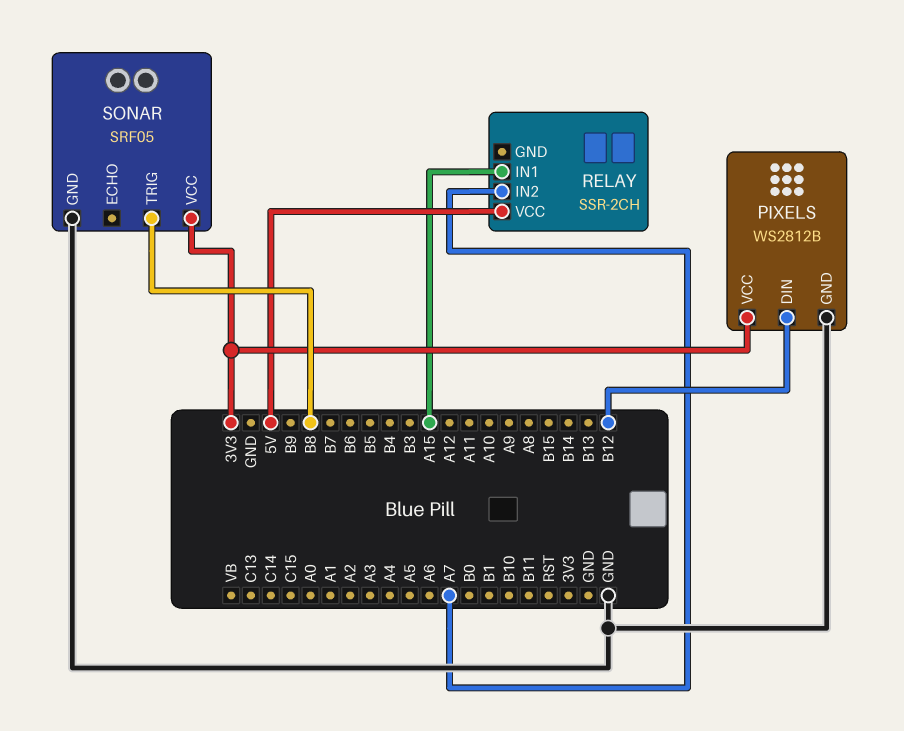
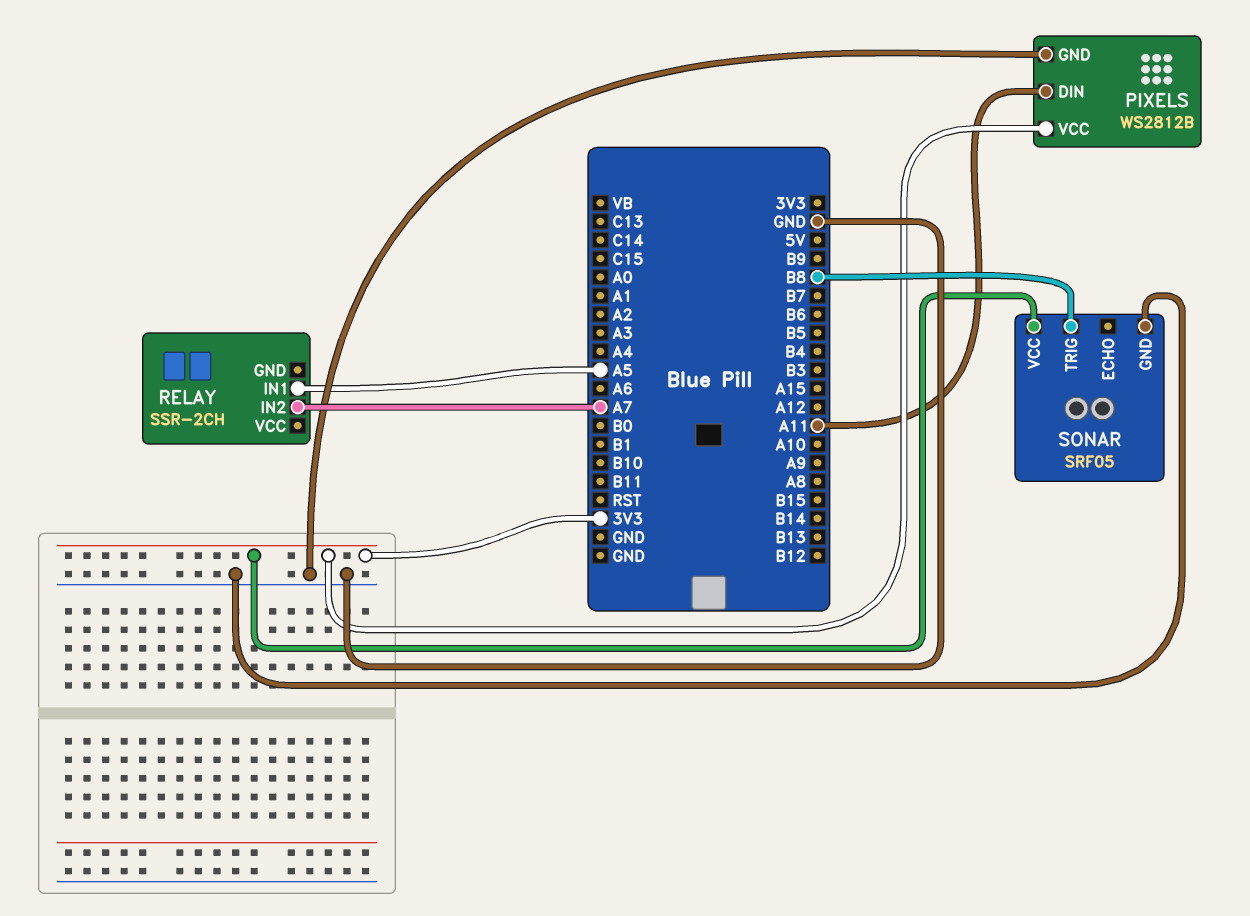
PIXELS pin DIN: B12 -> A11
RELAY pin IN1: A15 -> A5
RELAY pin VCC: 5V -> none

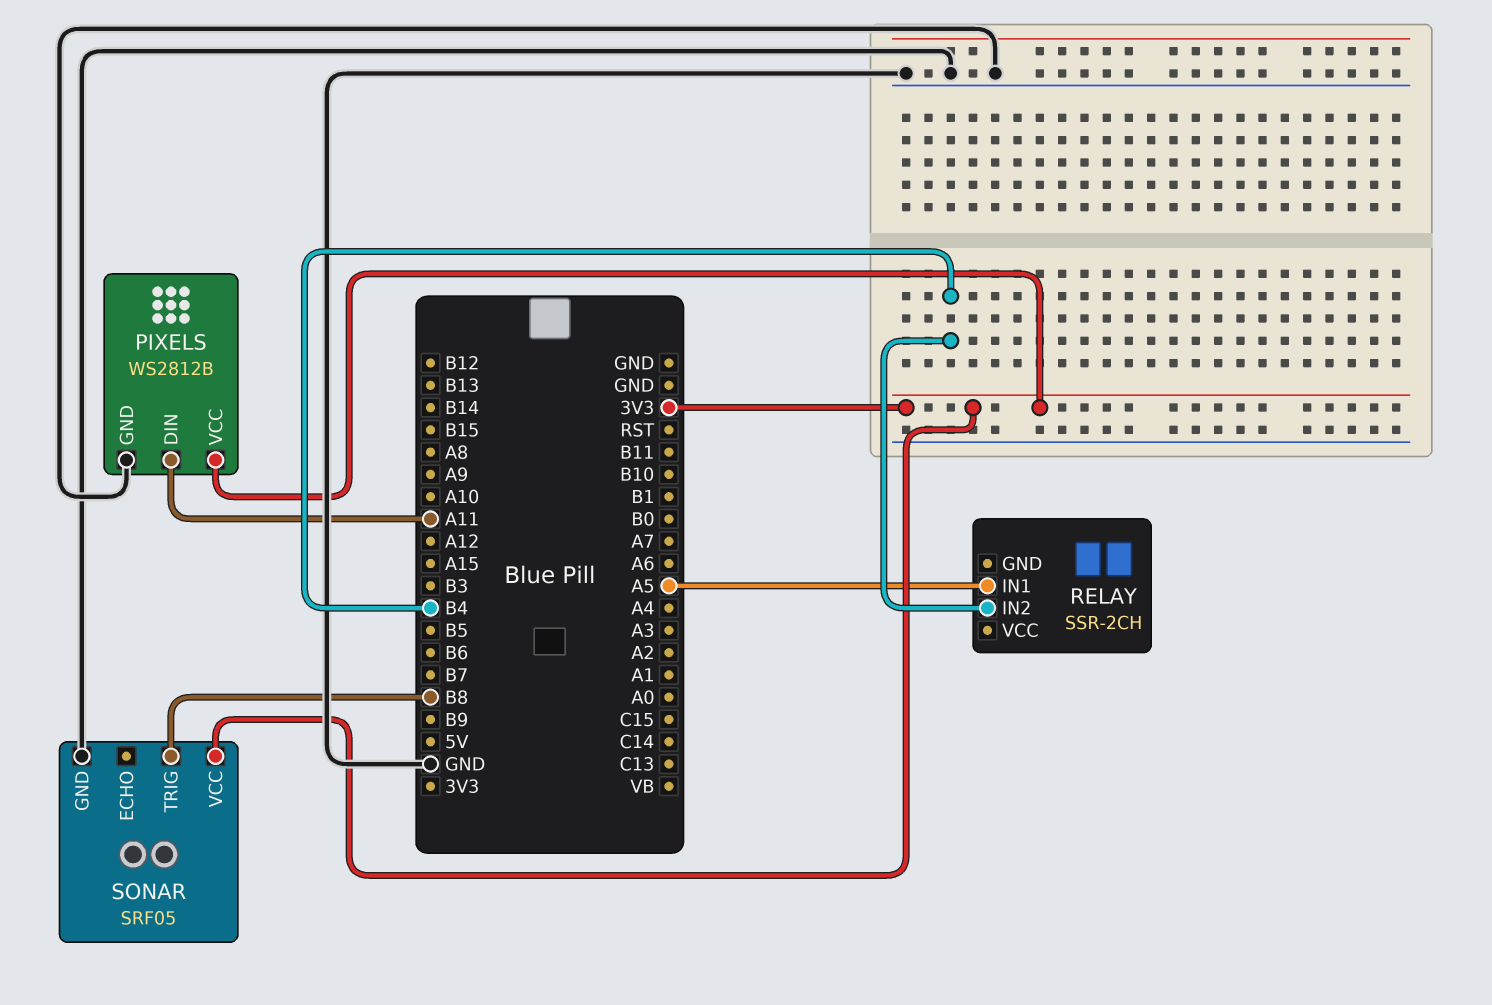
RELAY pin IN2: A7 -> B4

